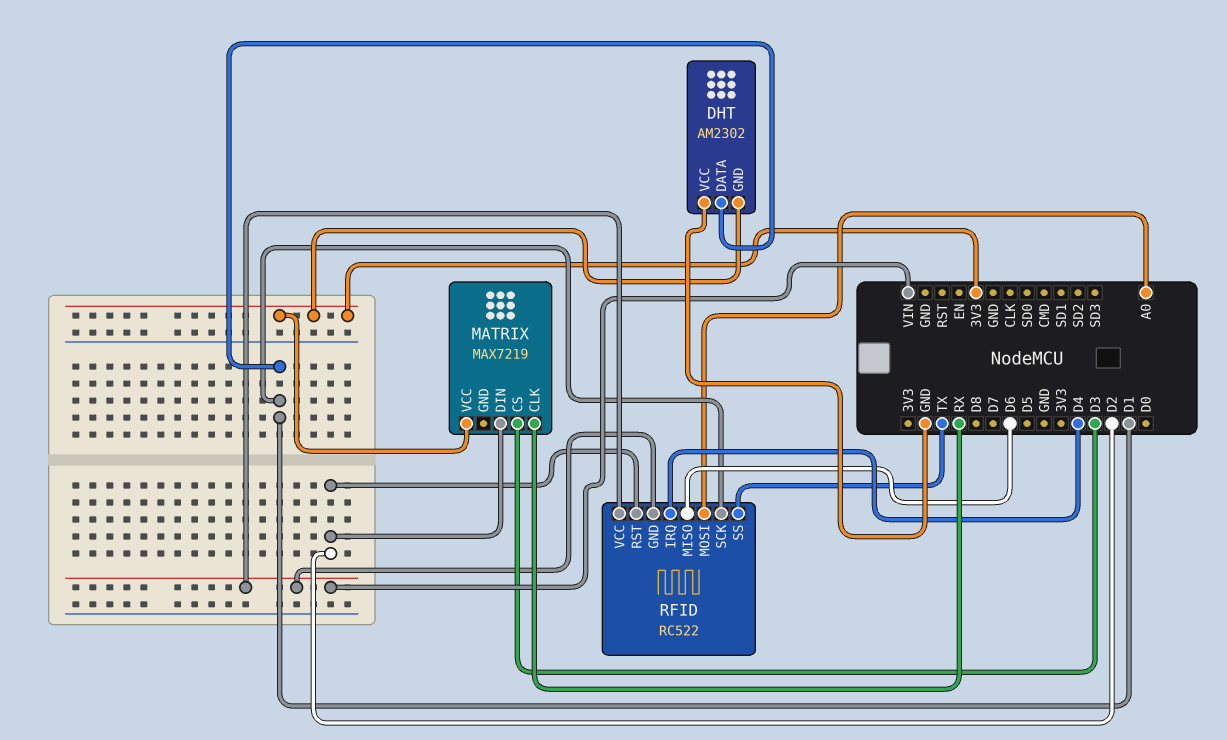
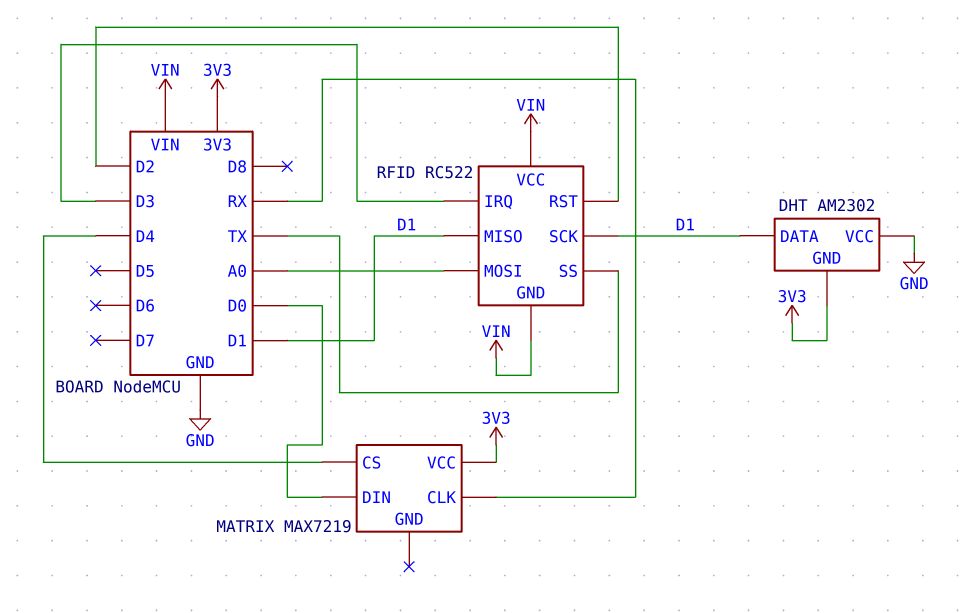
MATRIX pin CS: D3 -> D4
MATRIX pin DIN: D2 -> D0
RFID pin IRQ: D4 -> D3
RFID pin MISO: D6 -> D1

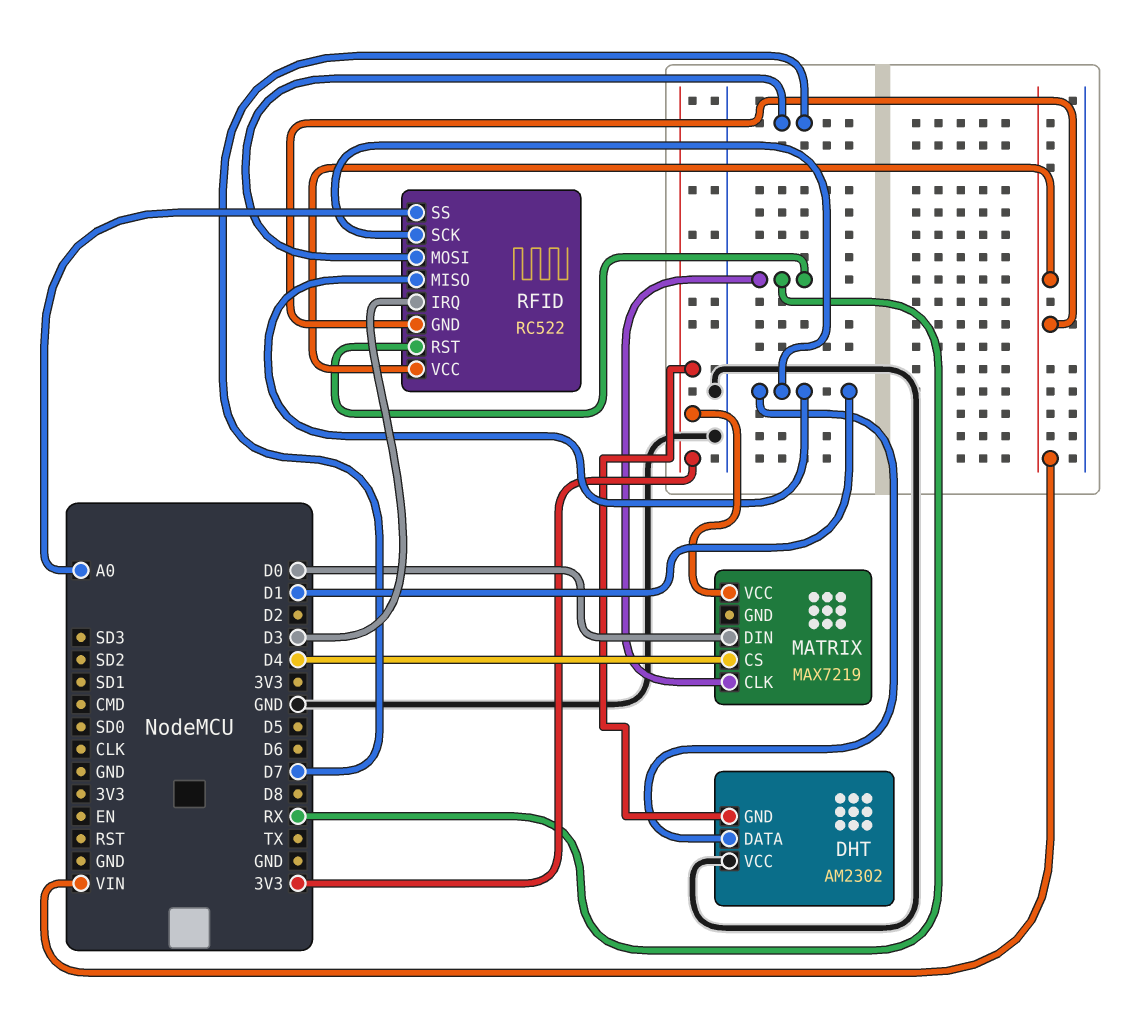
RFID pin MOSI: A0 -> D7
RFID pin RST: D2 -> RX
RFID pin SS: TX -> A0

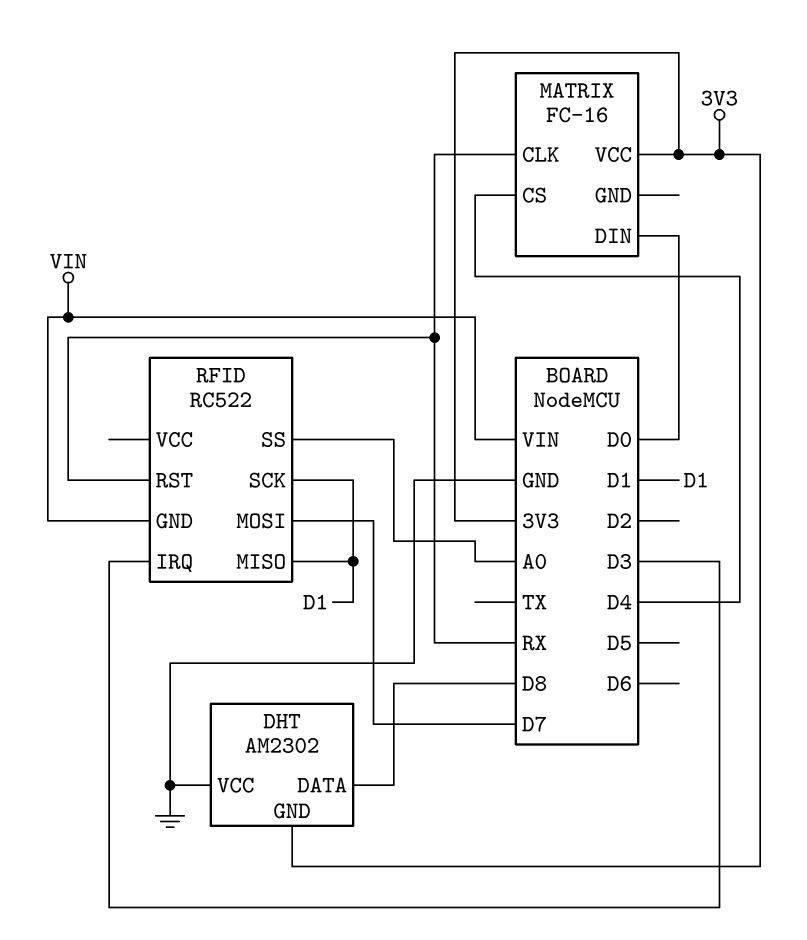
DHT pin DATA: D1 -> D8
MATRIX: MAX7219 -> FC-16
RFID pin VCC: VIN -> none

